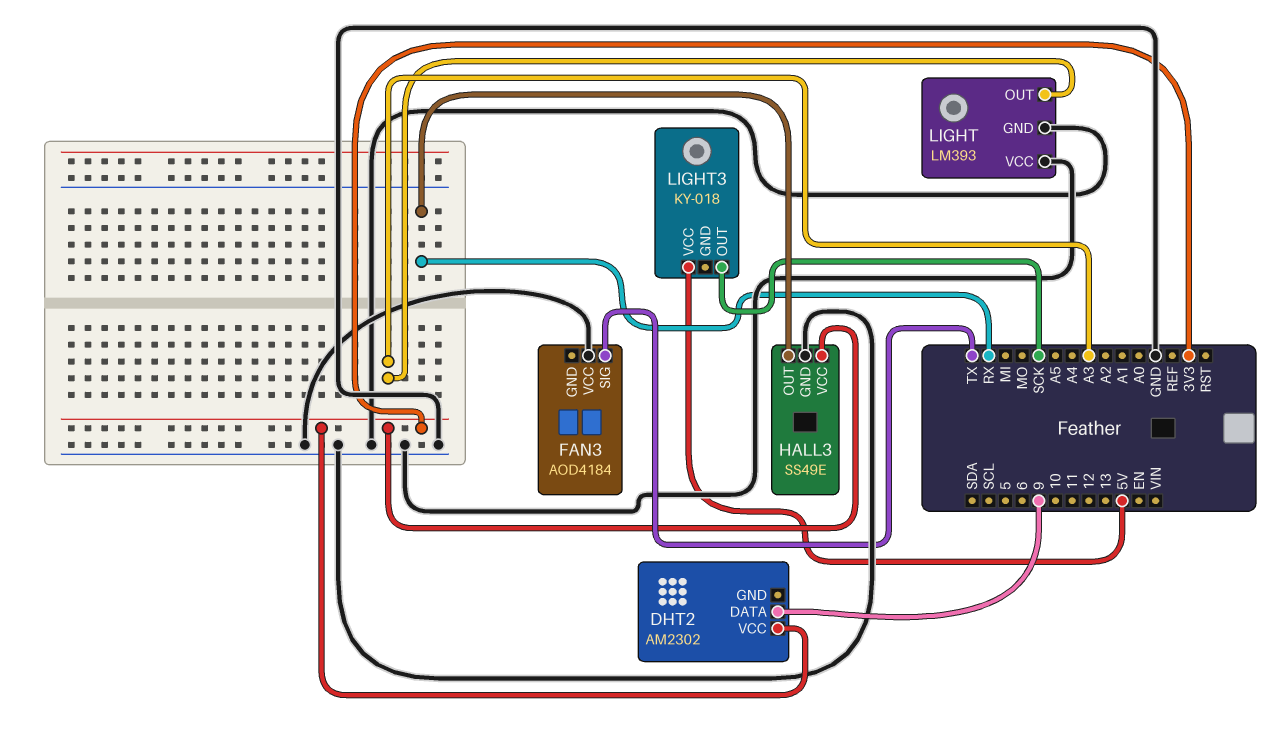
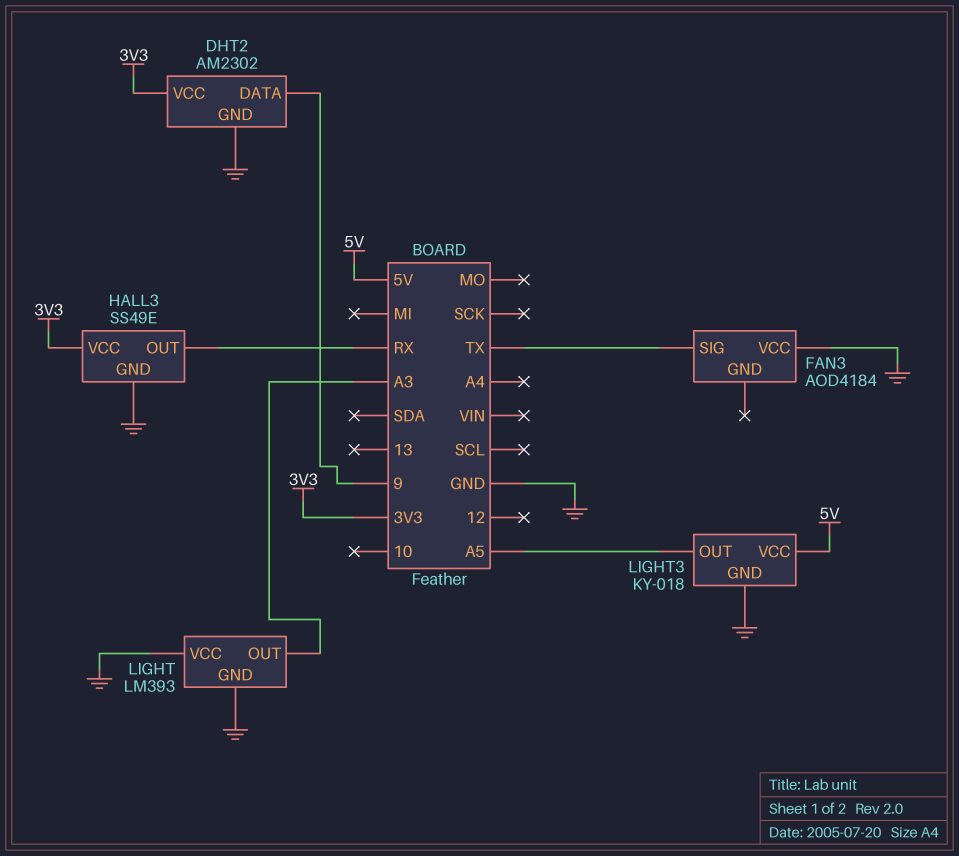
DHT2 pin GND: none -> GND
LIGHT3 pin GND: none -> GND
LIGHT3 pin OUT: SCK -> A5

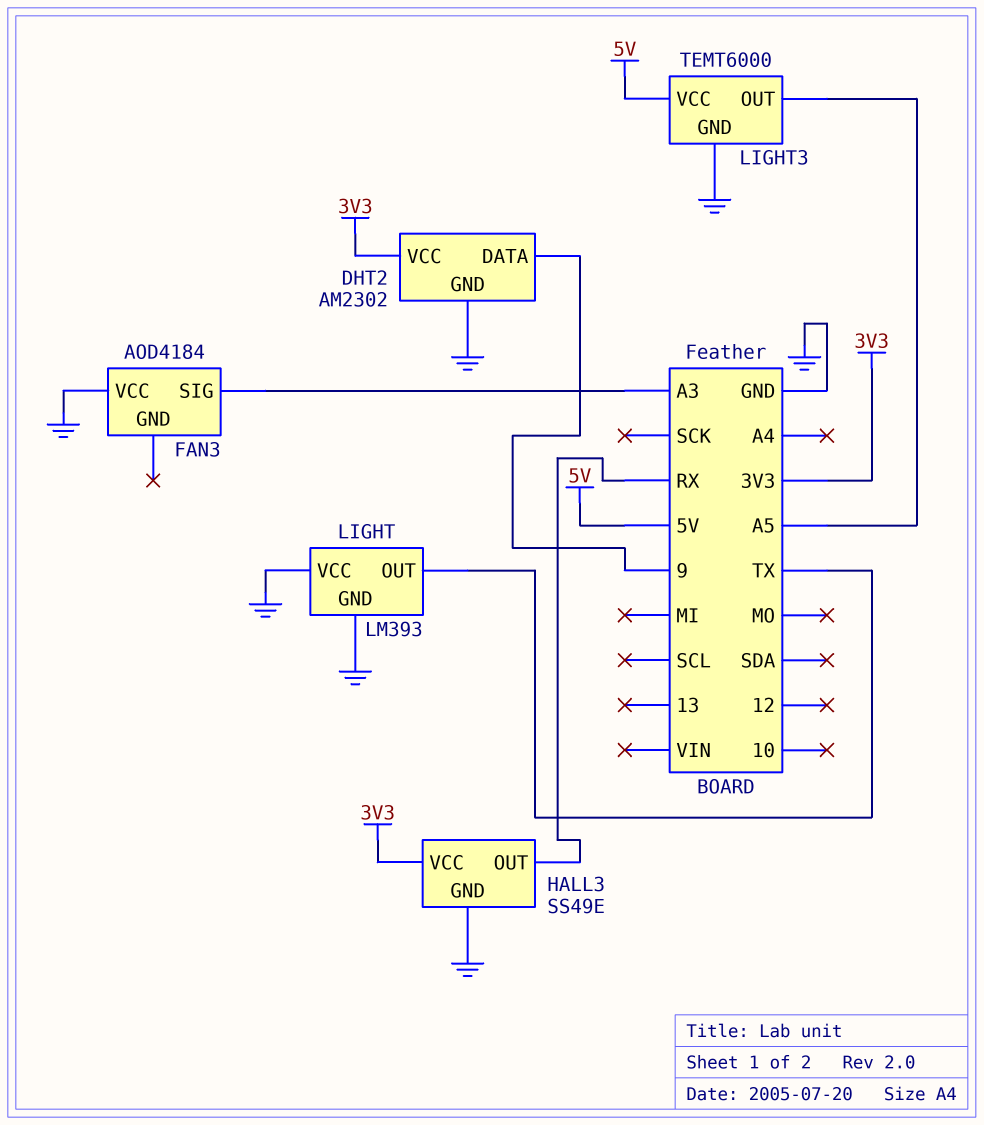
FAN3 pin SIG: TX -> A3
LIGHT pin OUT: A3 -> TX
LIGHT3: KY-018 -> TEMT6000

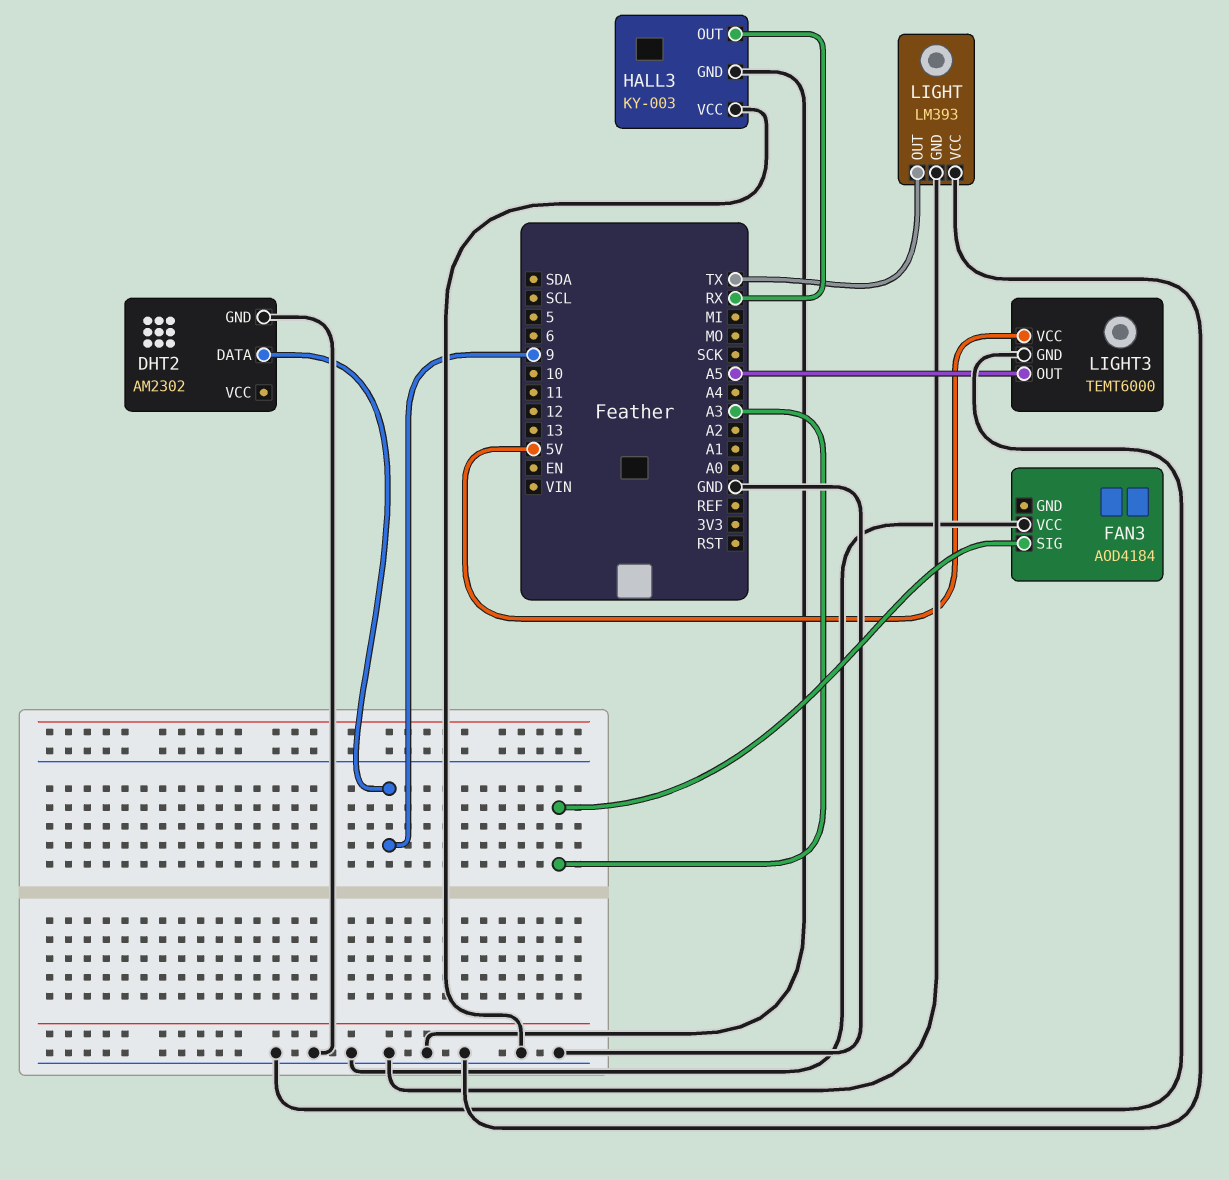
DHT2 pin VCC: 3V3 -> none
HALL3: SS49E -> KY-003
HALL3 pin VCC: 3V3 -> GND

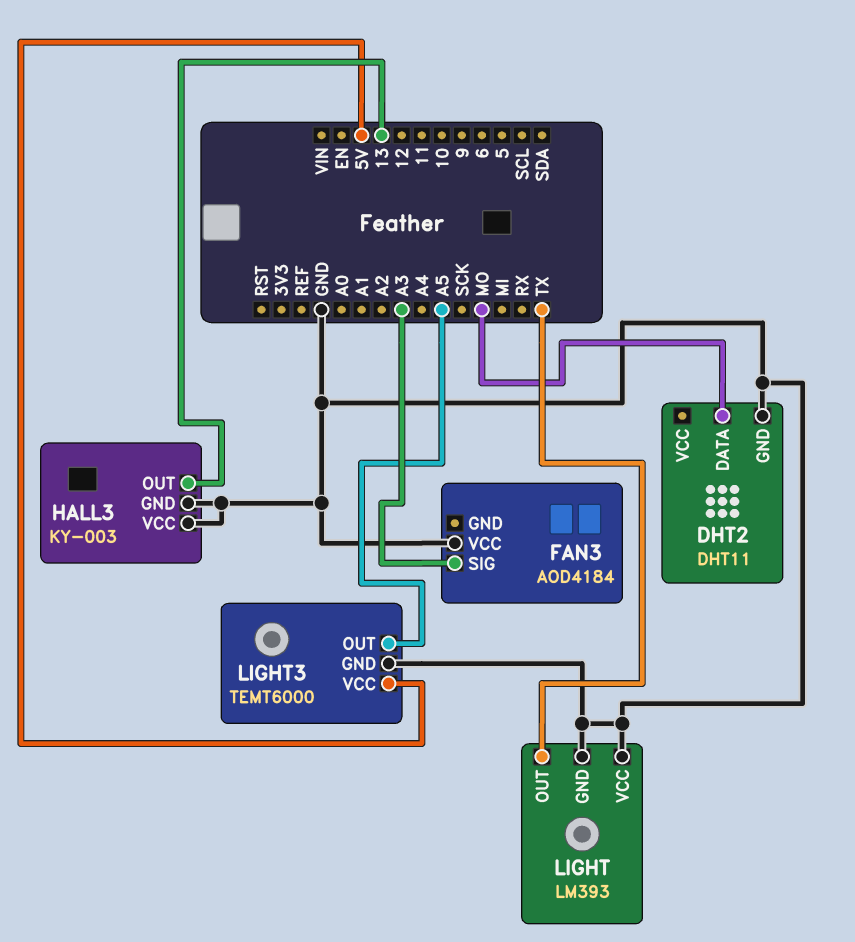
DHT2: AM2302 -> DHT11
DHT2 pin DATA: 9 -> MO
HALL3 pin OUT: RX -> 13

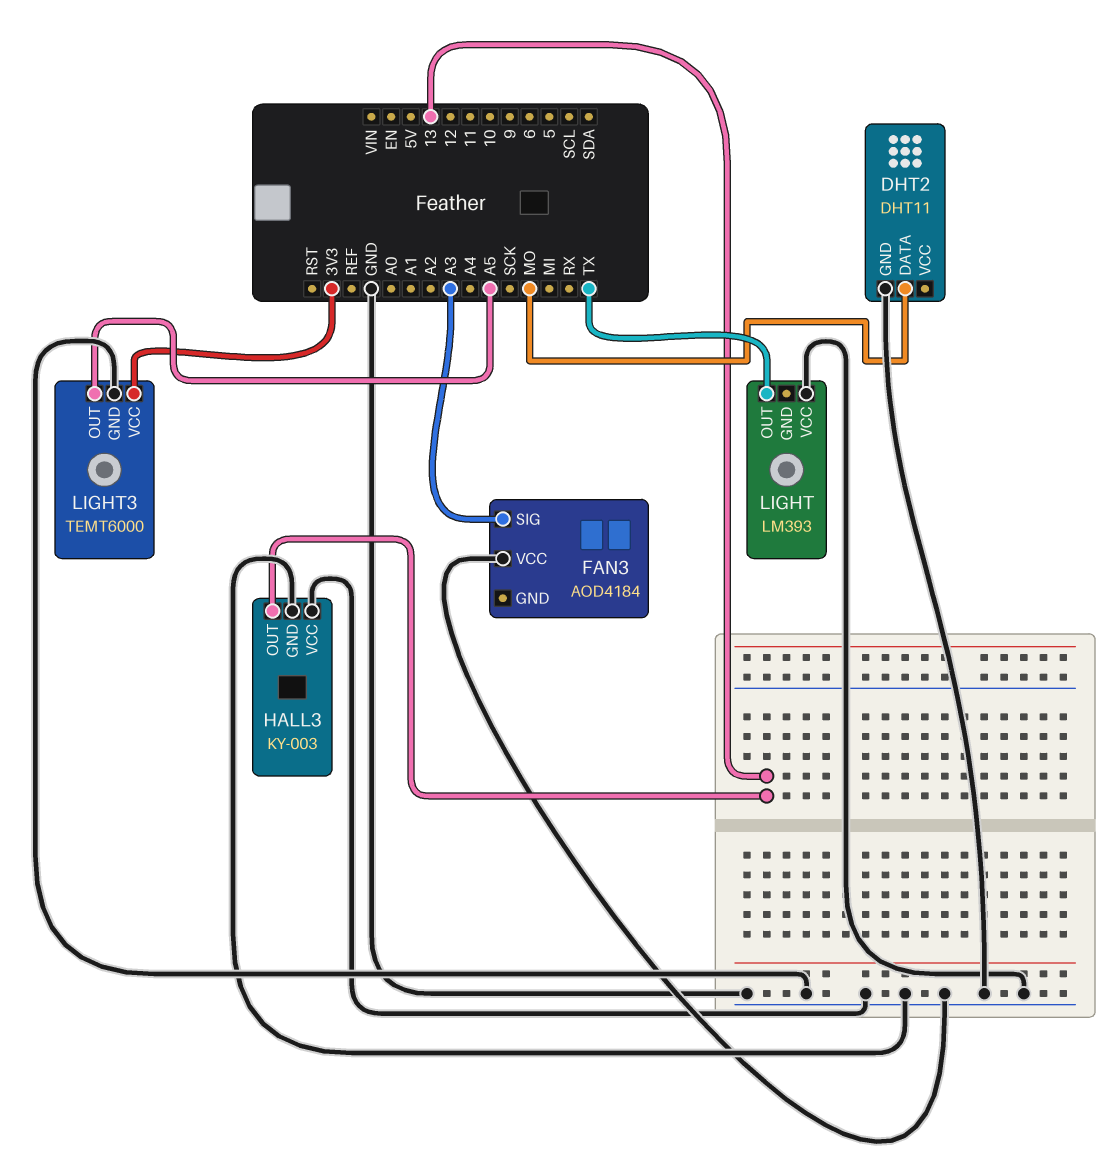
LIGHT pin GND: GND -> none
LIGHT3 pin VCC: 5V -> 3V3

